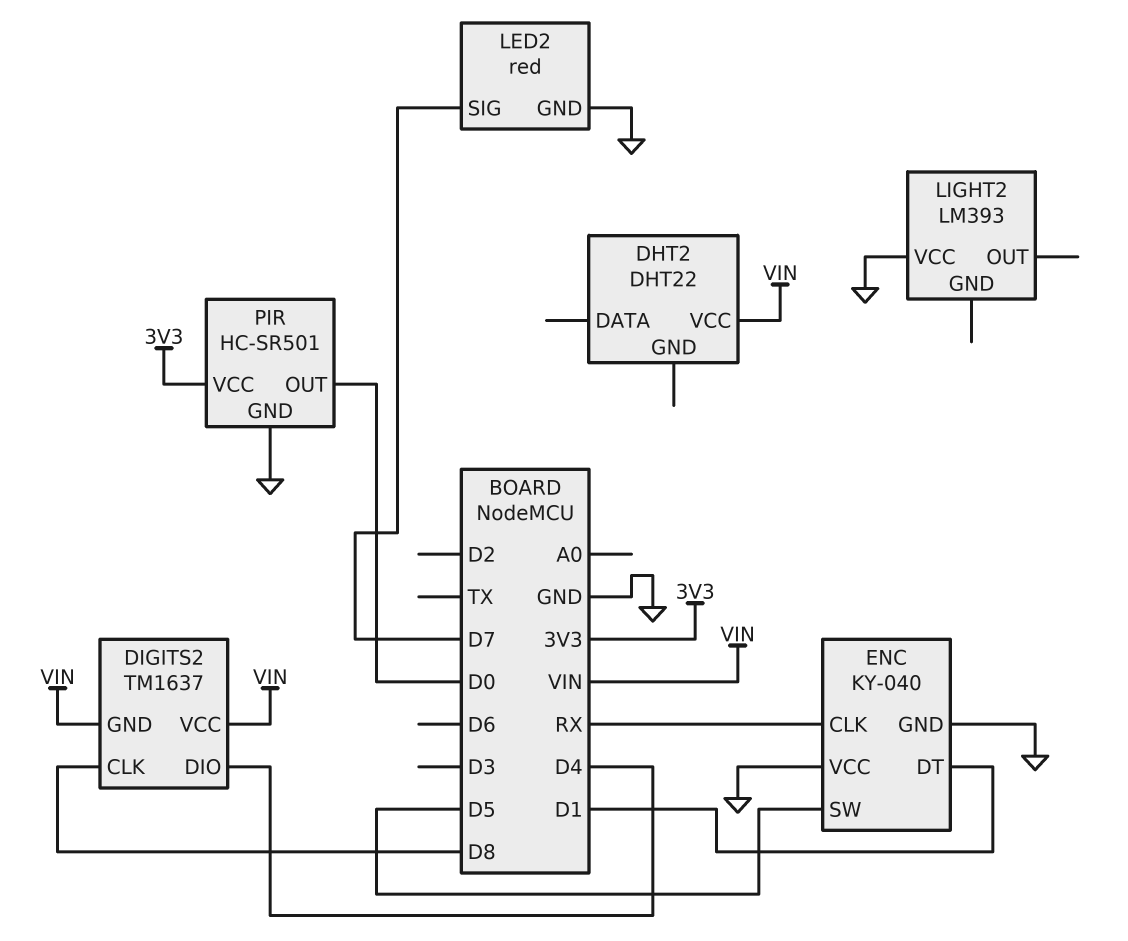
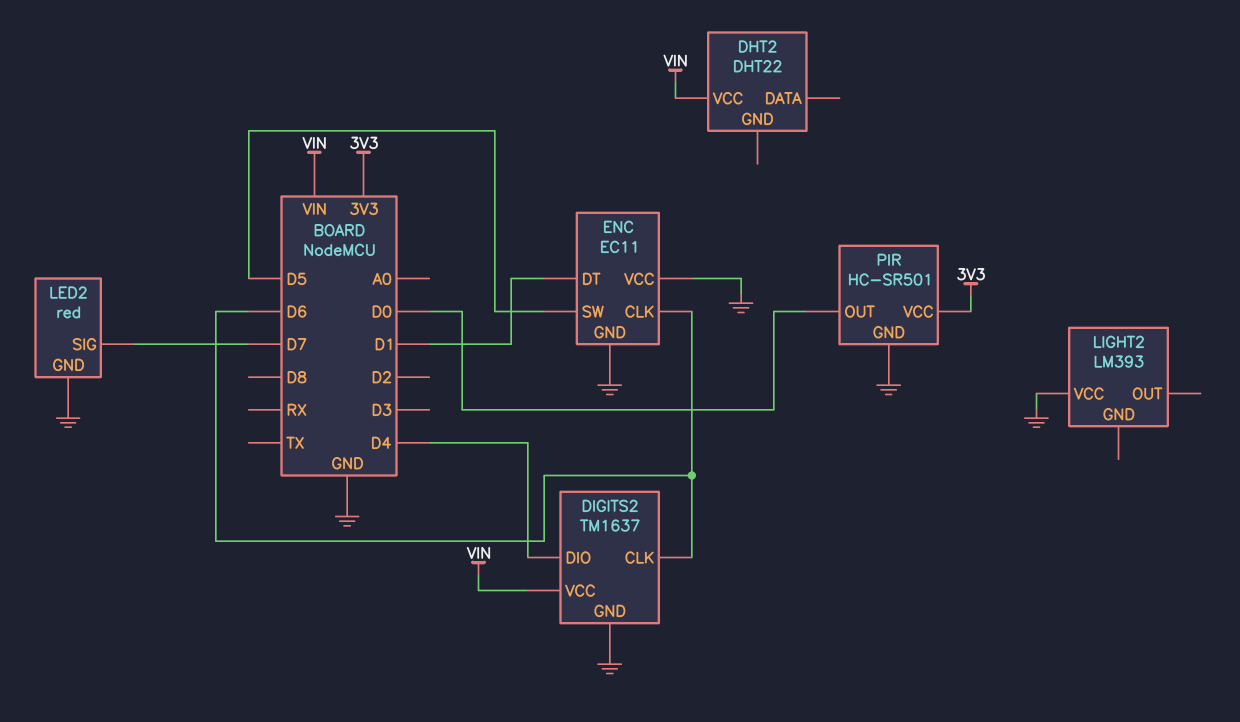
DIGITS2 pin CLK: D8 -> D6
DIGITS2 pin GND: VIN -> GND
ENC: KY-040 -> EC11
ENC pin CLK: RX -> D6

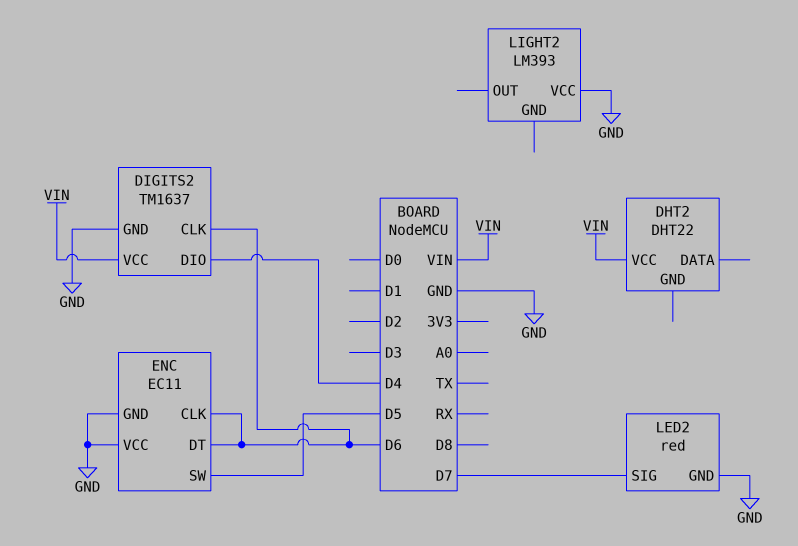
ENC pin DT: D1 -> D6
PIR: HC-SR501 -> none
PIR pin GND: GND -> none
PIR pin OUT: D0 -> none
PIR pin VCC: 3V3 -> none

